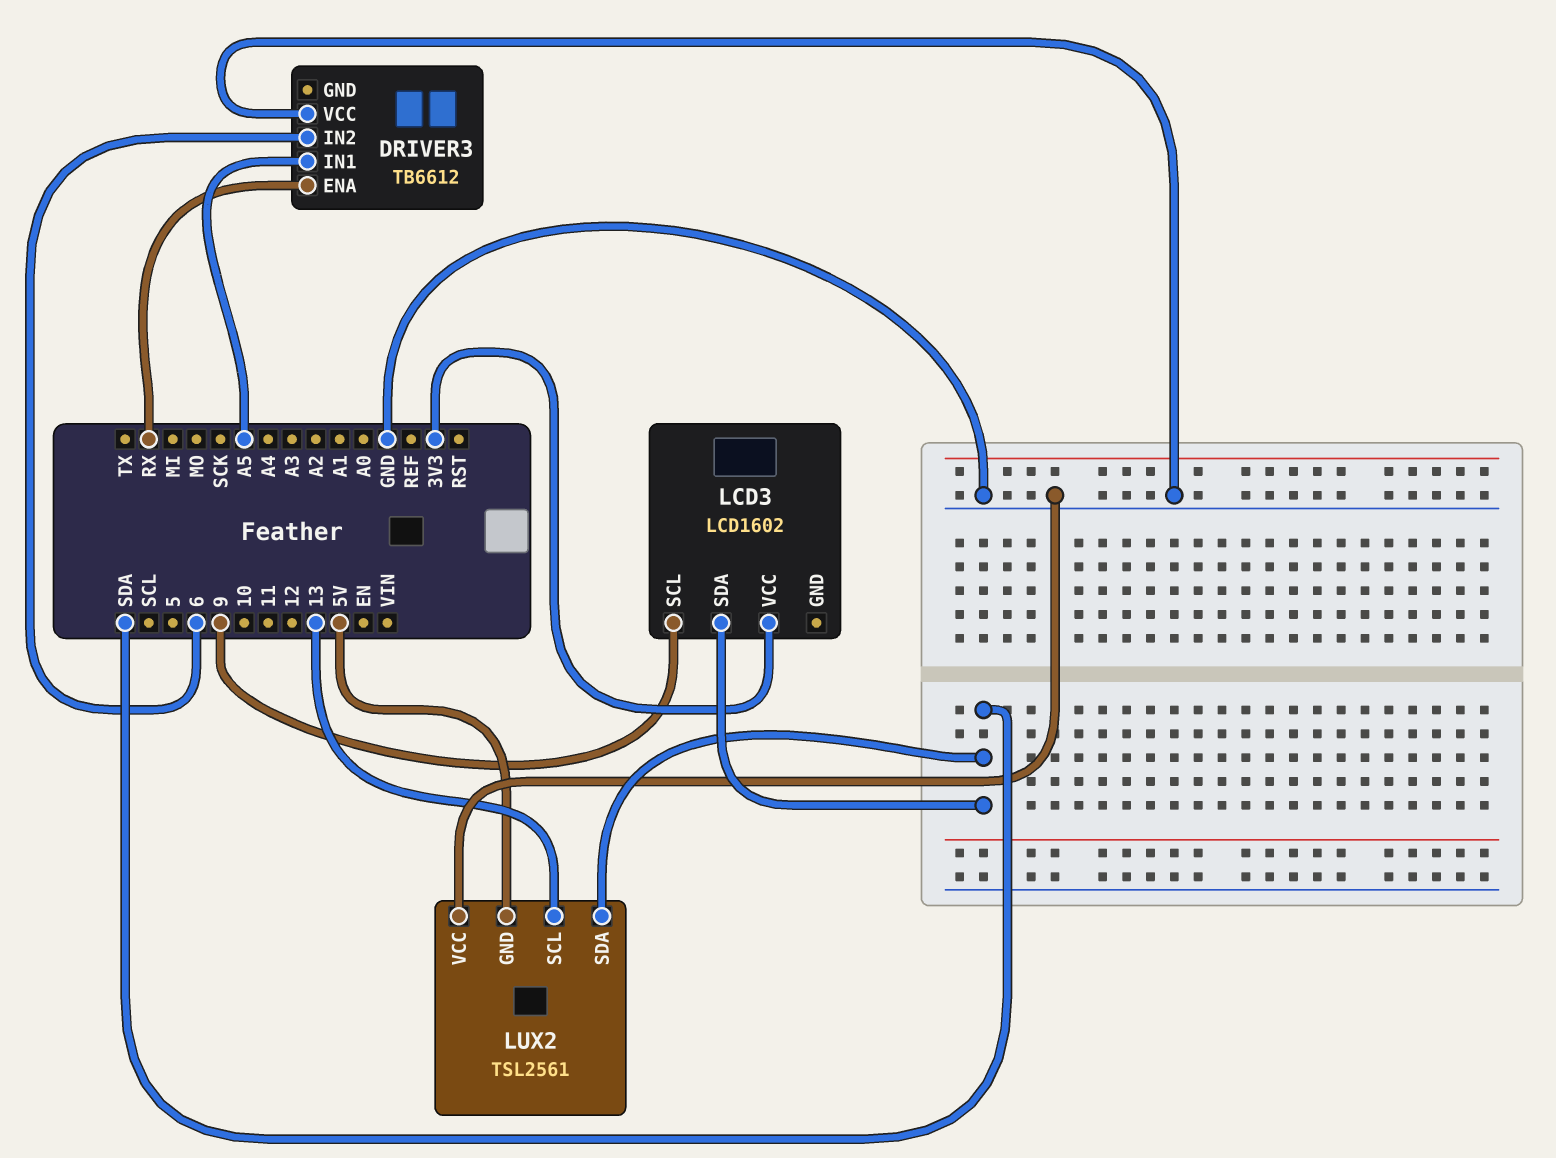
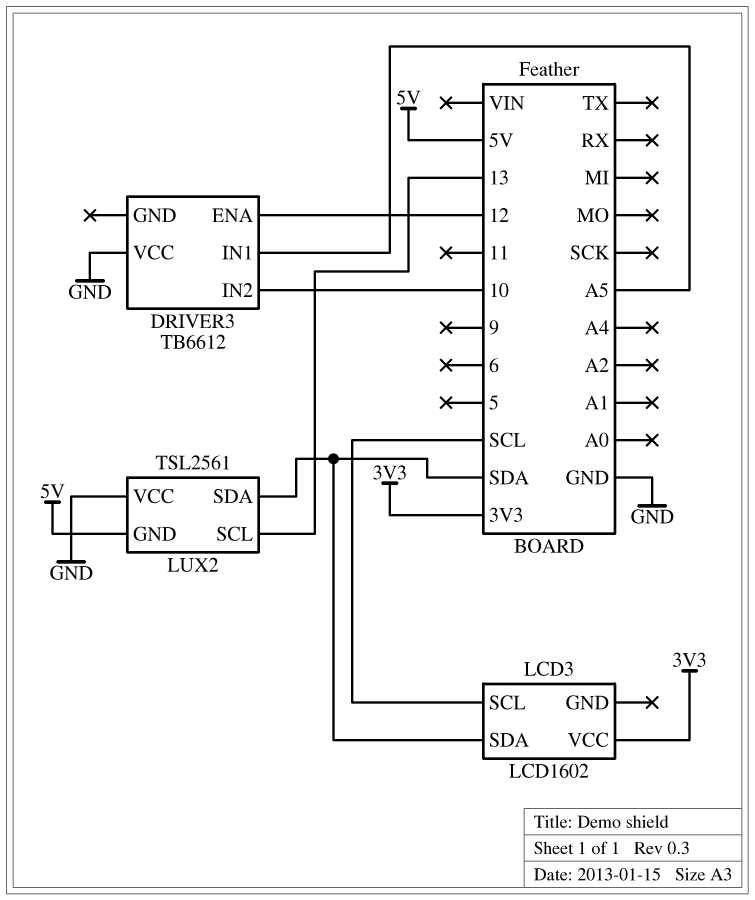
DRIVER3 pin ENA: RX -> 12
DRIVER3 pin IN2: 6 -> 10
LCD3 pin SCL: 9 -> SCL

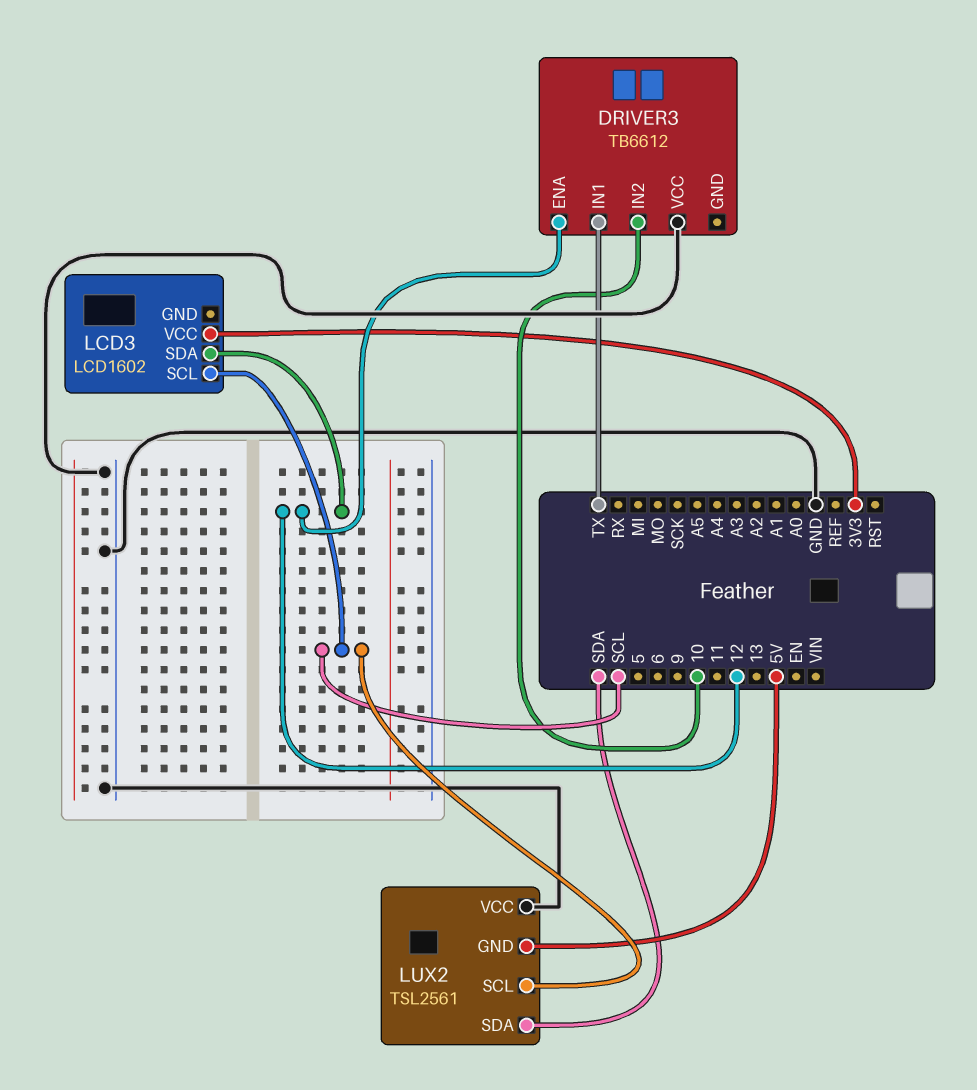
DRIVER3 pin IN1: A5 -> TX
LCD3 pin SDA: SDA -> 12
LUX2 pin SCL: 13 -> SCL

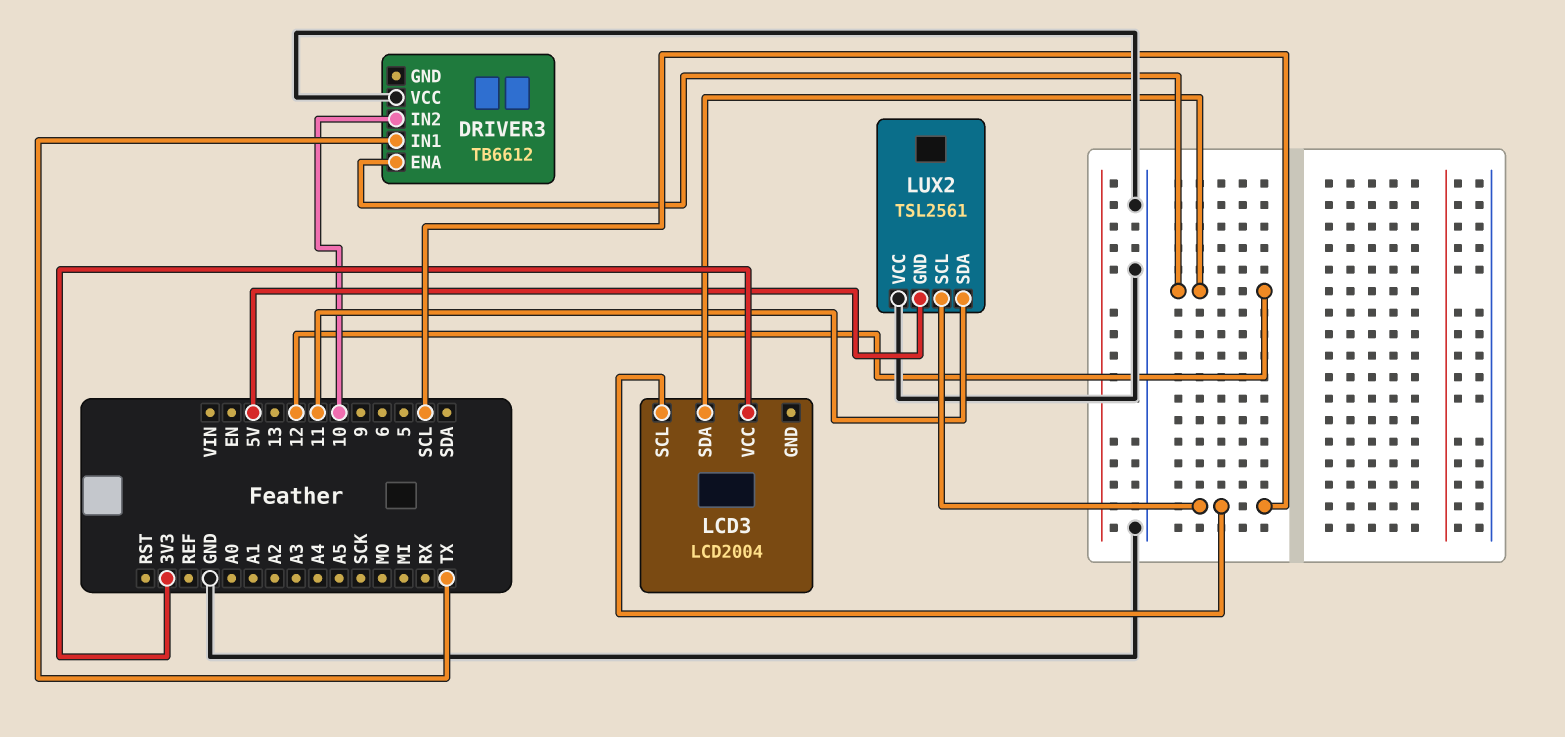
LCD3: LCD1602 -> LCD2004
LUX2 pin SDA: SDA -> 11

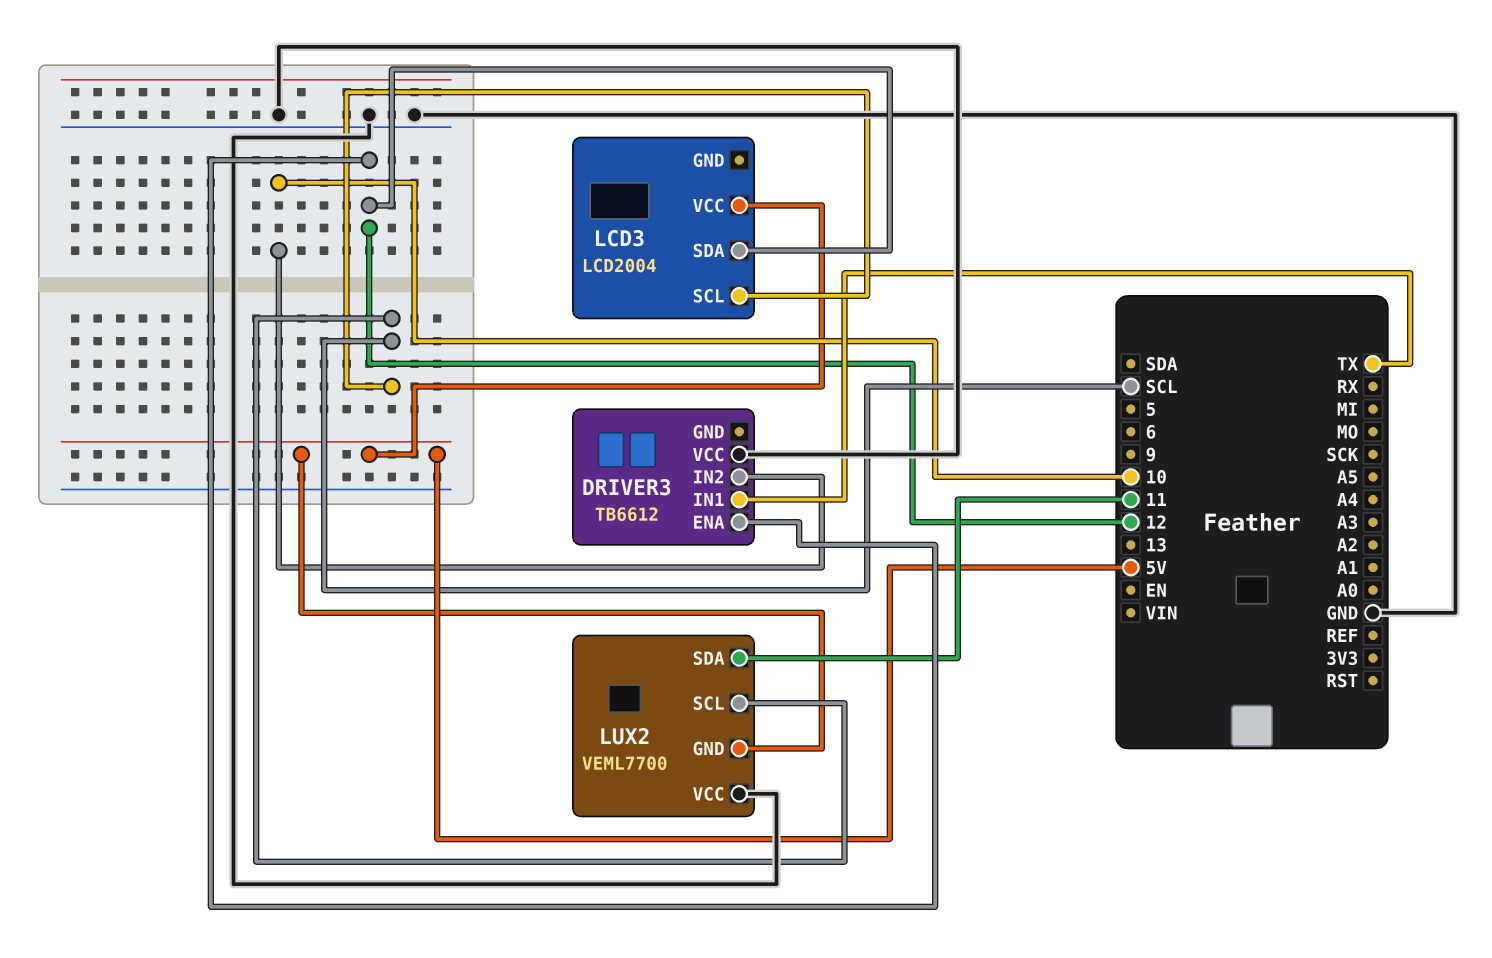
LCD3 pin VCC: 3V3 -> 5V
LUX2: TSL2561 -> VEML7700

